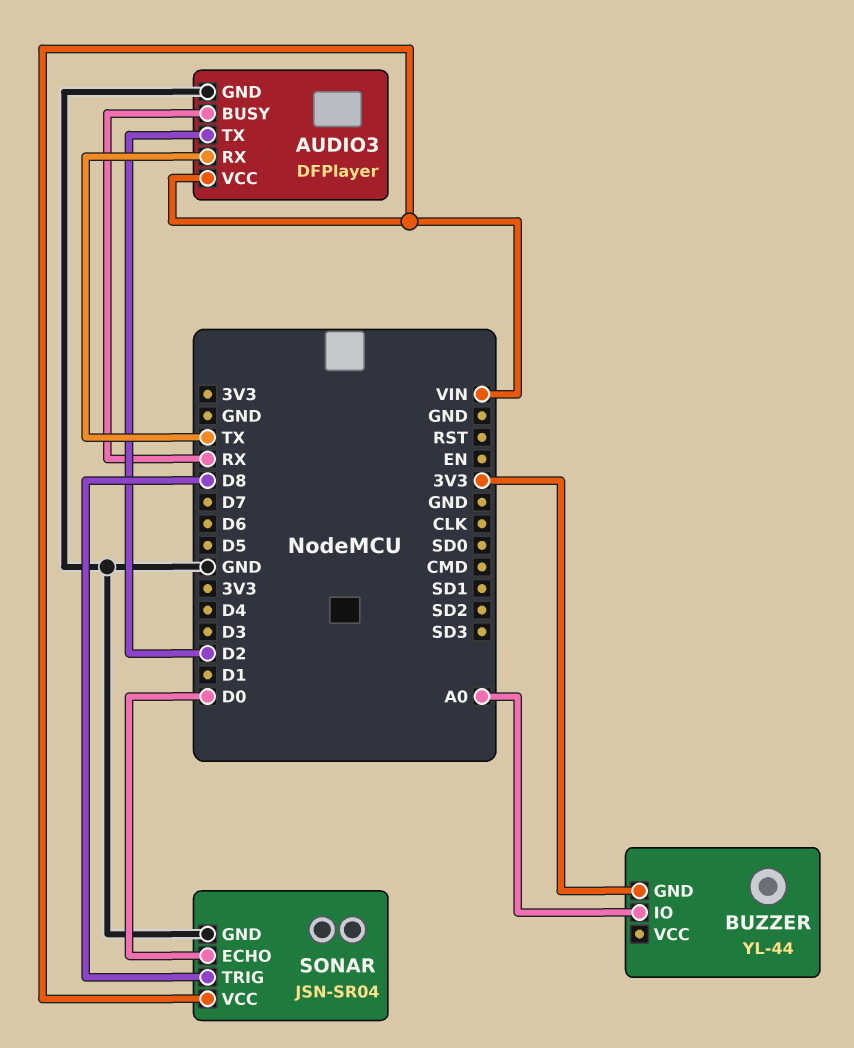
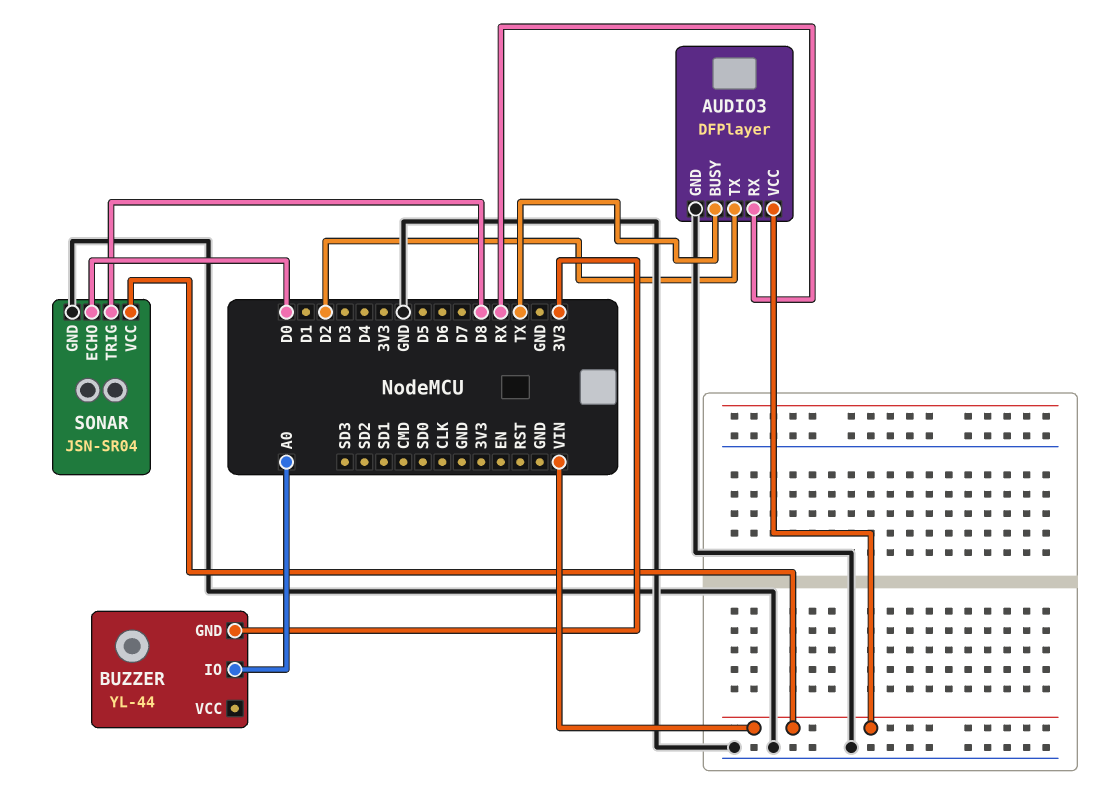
AUDIO3 pin BUSY: RX -> TX
AUDIO3 pin RX: TX -> RX

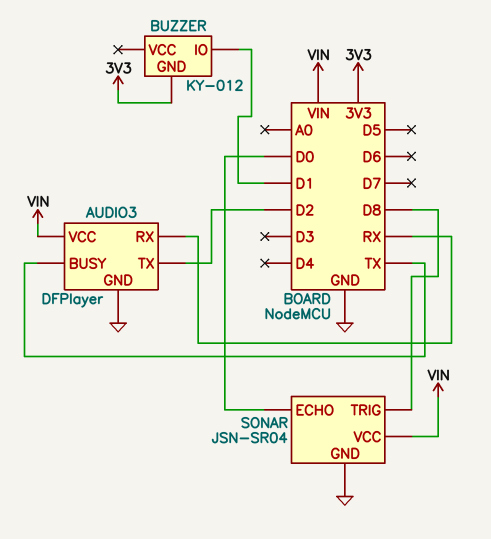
BUZZER: YL-44 -> KY-012
BUZZER pin IO: A0 -> D1

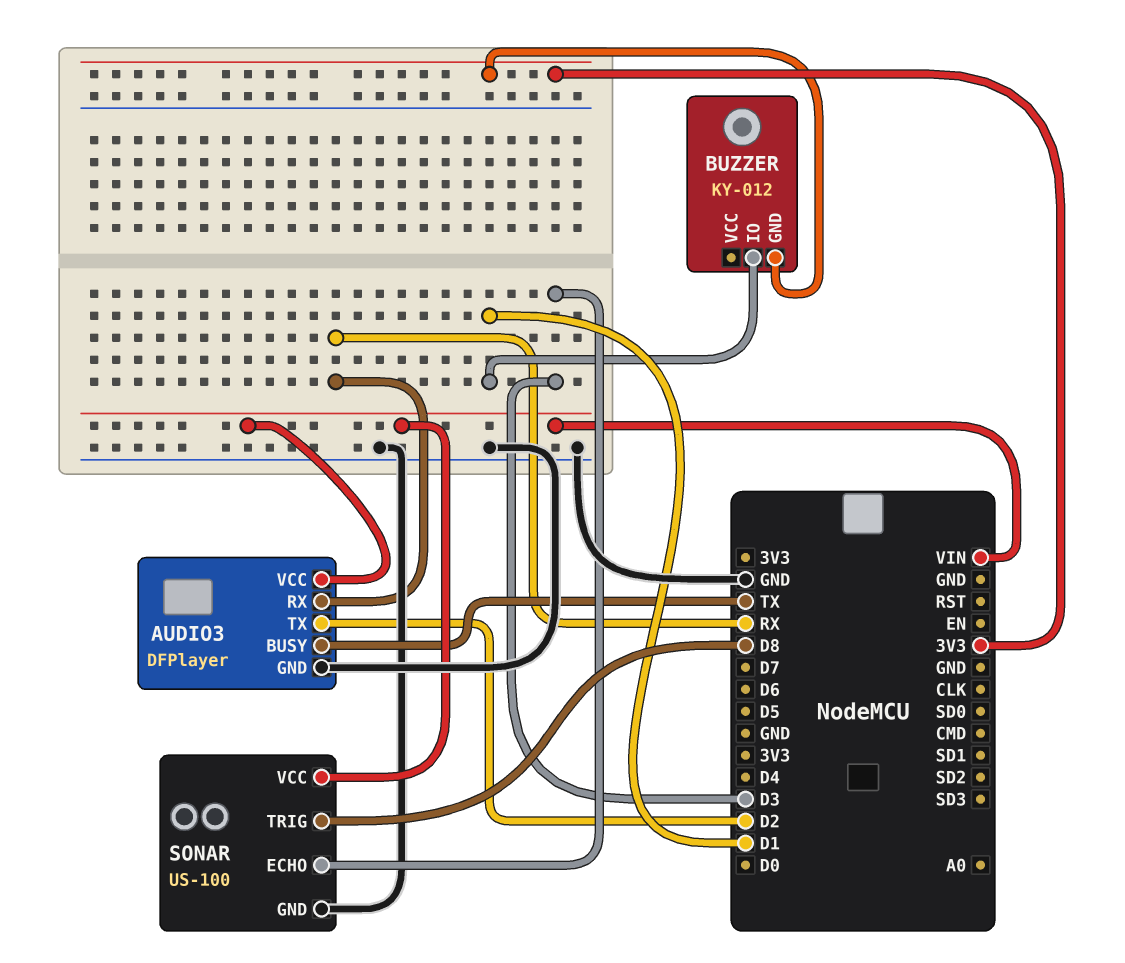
SONAR: JSN-SR04 -> US-100
SONAR pin ECHO: D0 -> D3

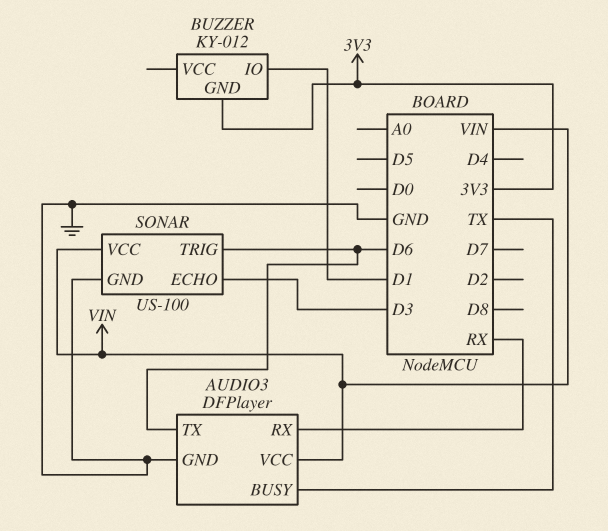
AUDIO3 pin TX: D2 -> D6
SONAR pin TRIG: D8 -> D6

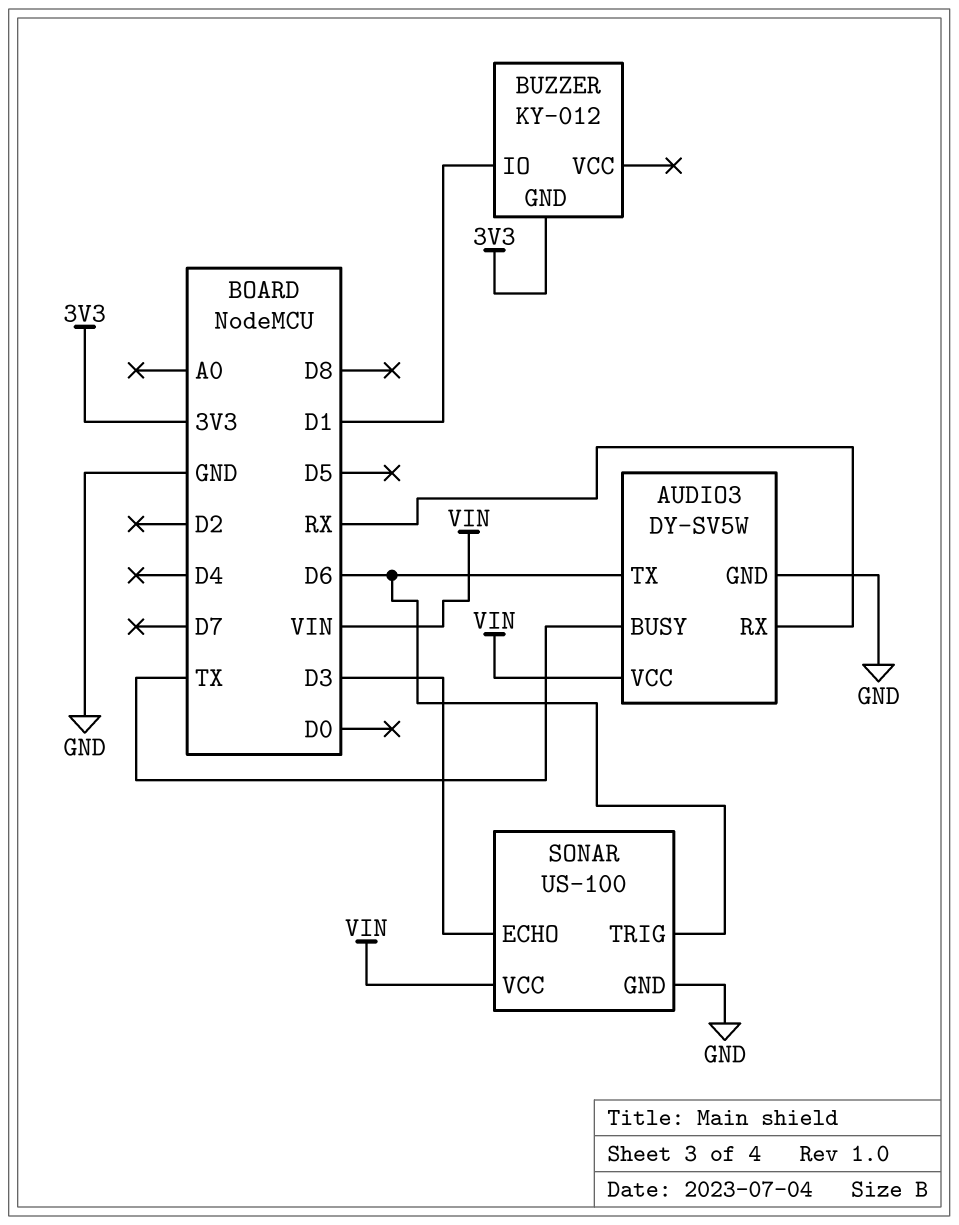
AUDIO3: DFPlayer -> DY-SV5W

